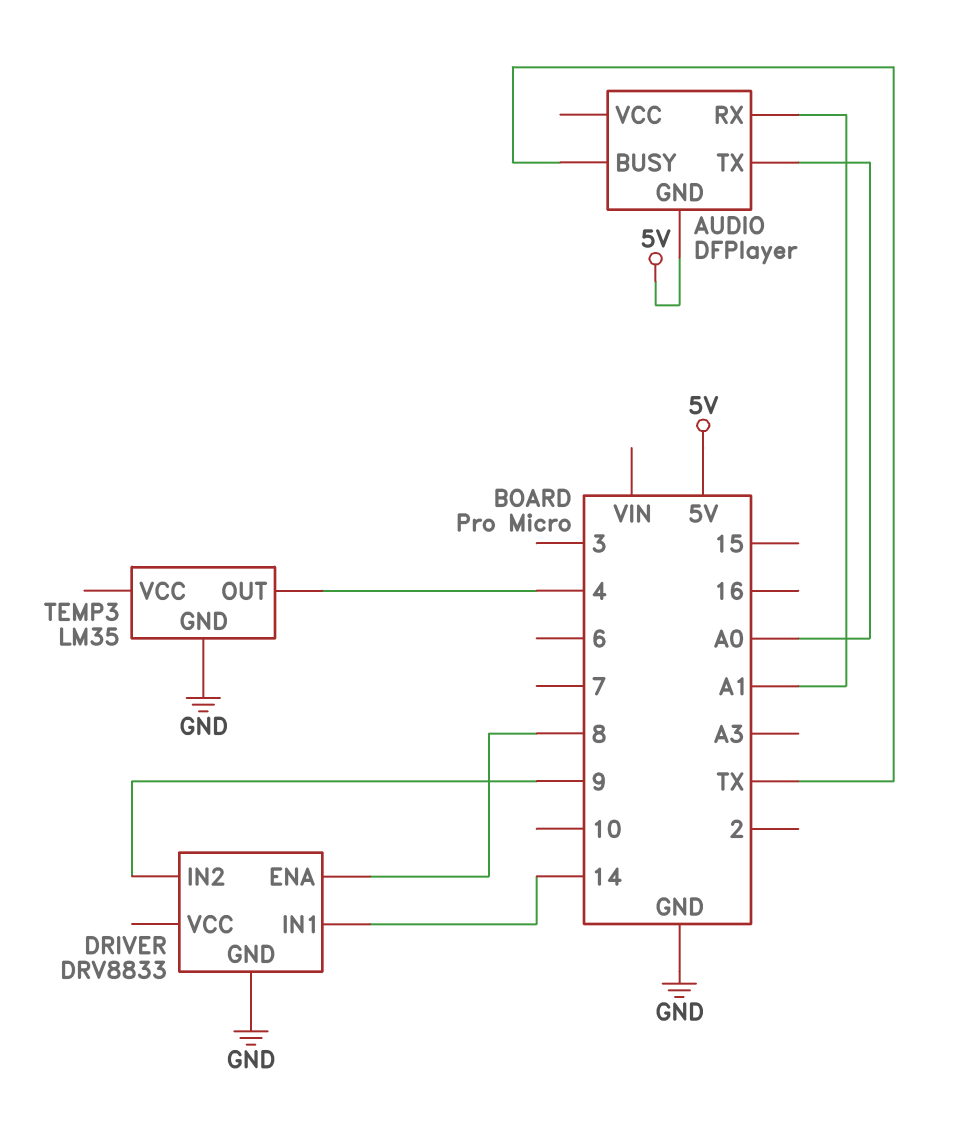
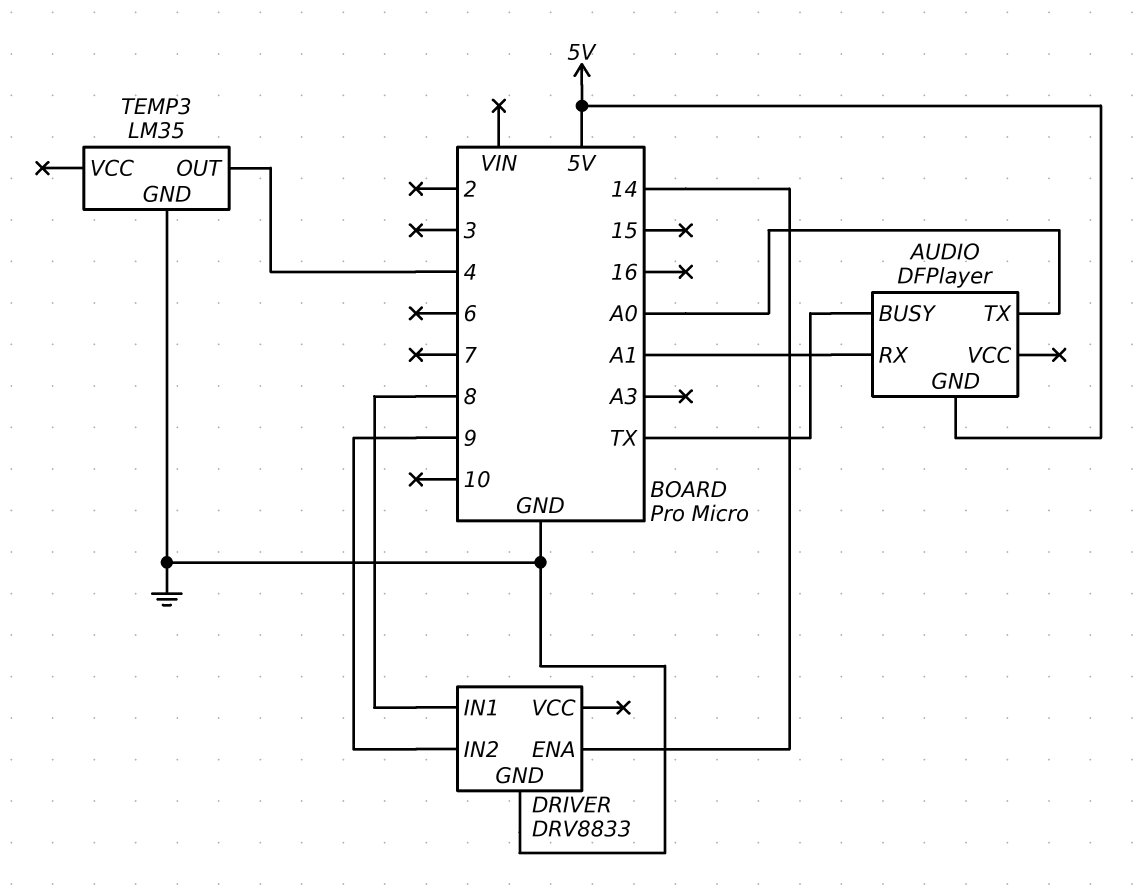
DRIVER pin ENA: 8 -> 14
DRIVER pin IN1: 14 -> 8

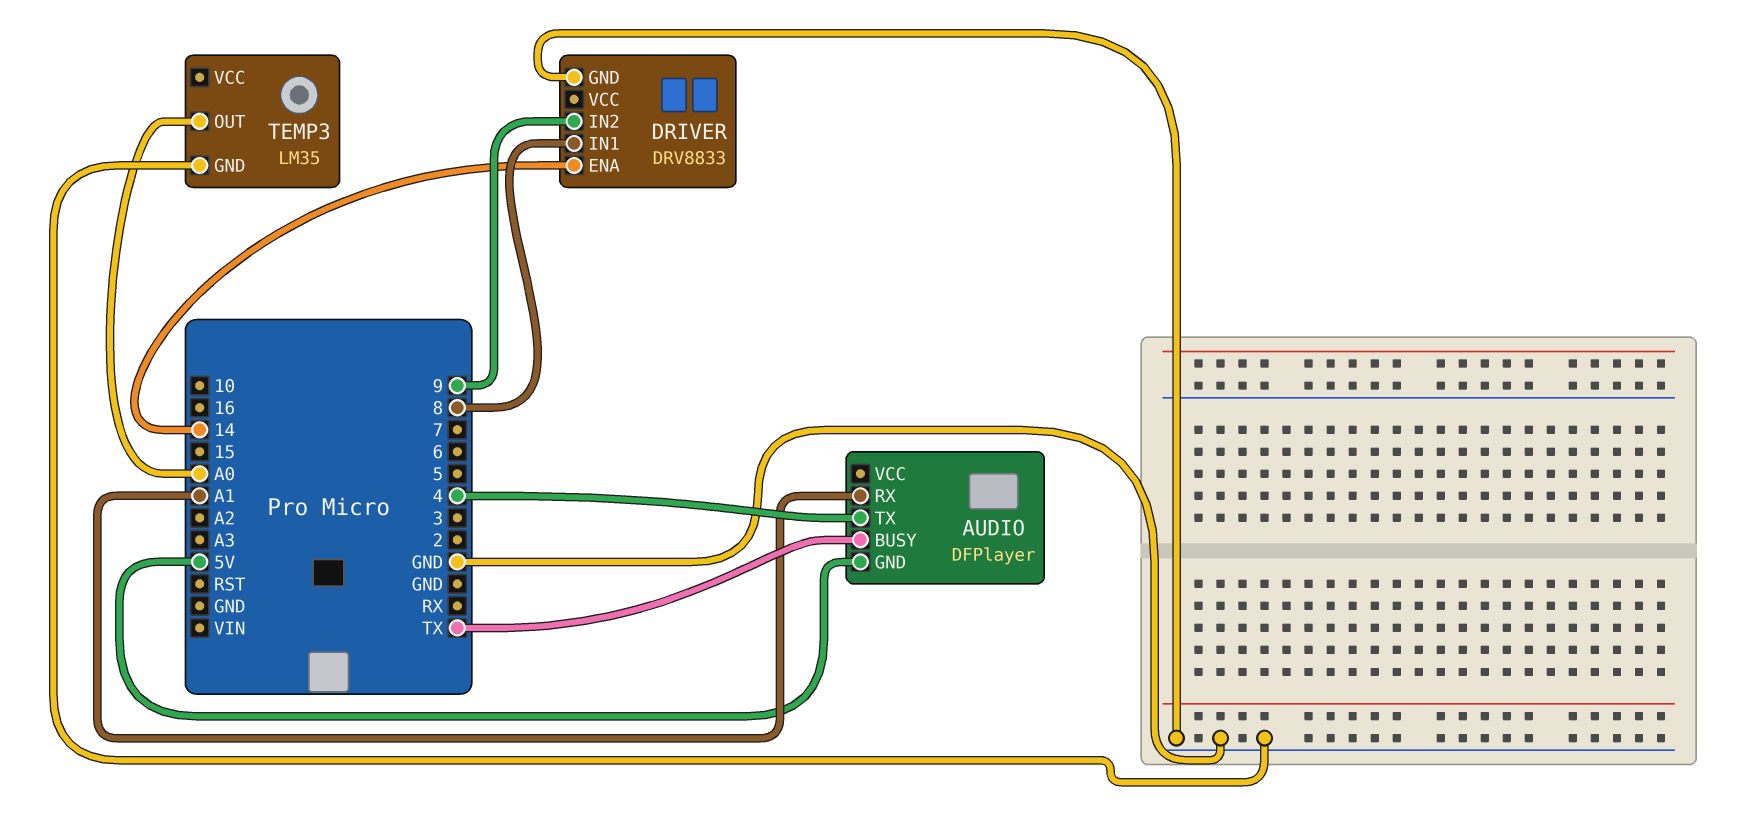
AUDIO pin TX: A0 -> 4
TEMP3 pin OUT: 4 -> A0

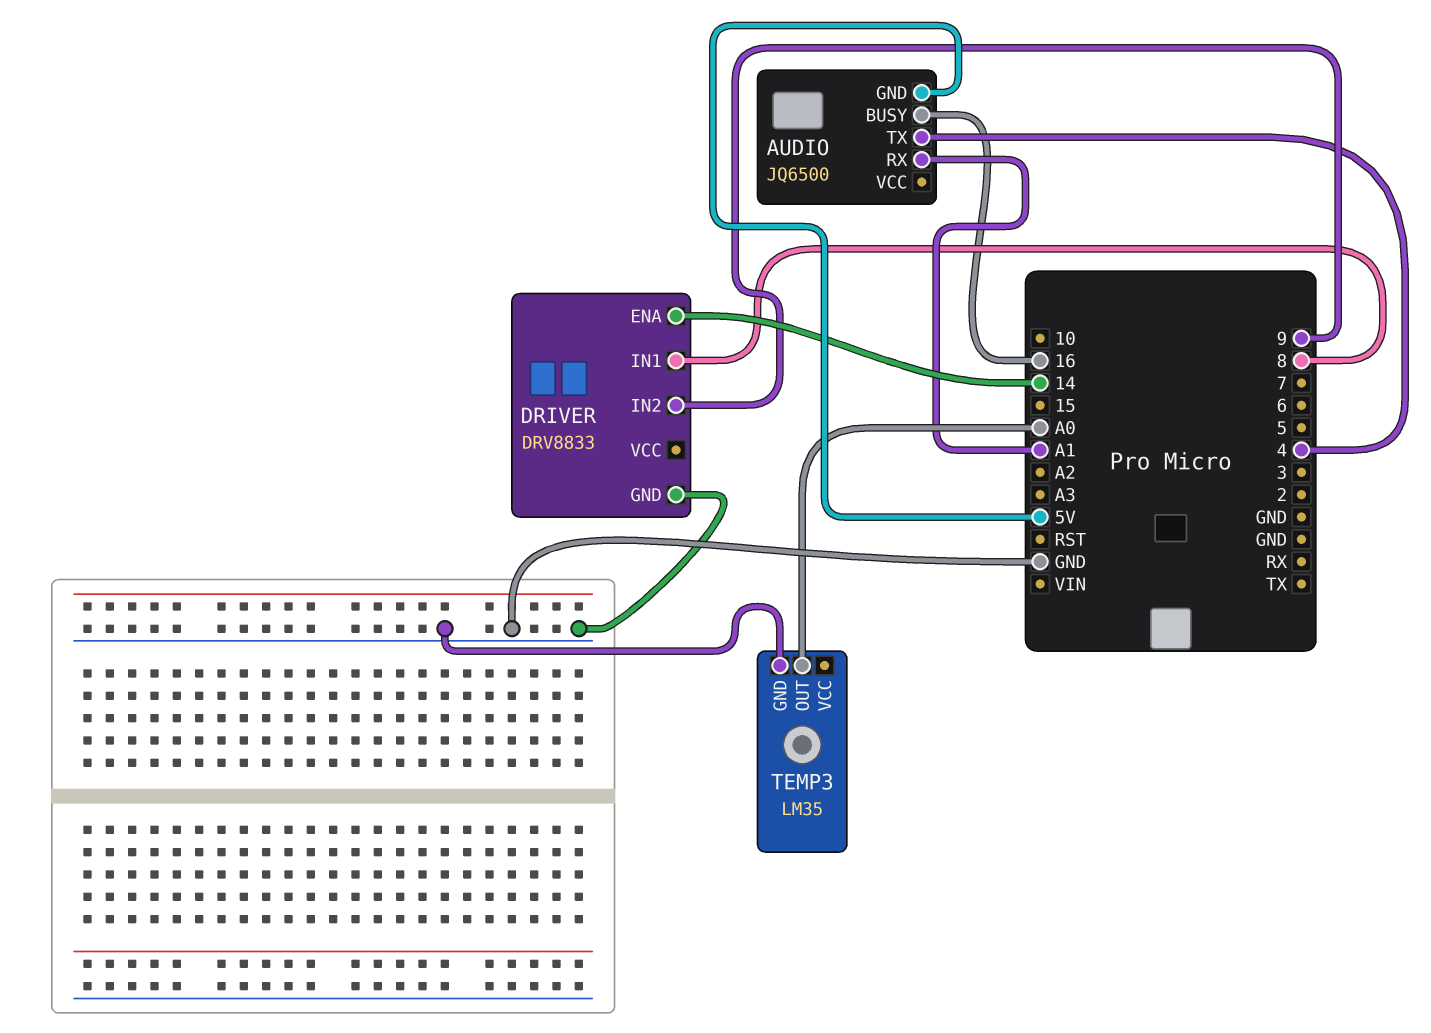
AUDIO: DFPlayer -> JQ6500
AUDIO pin BUSY: TX -> 16

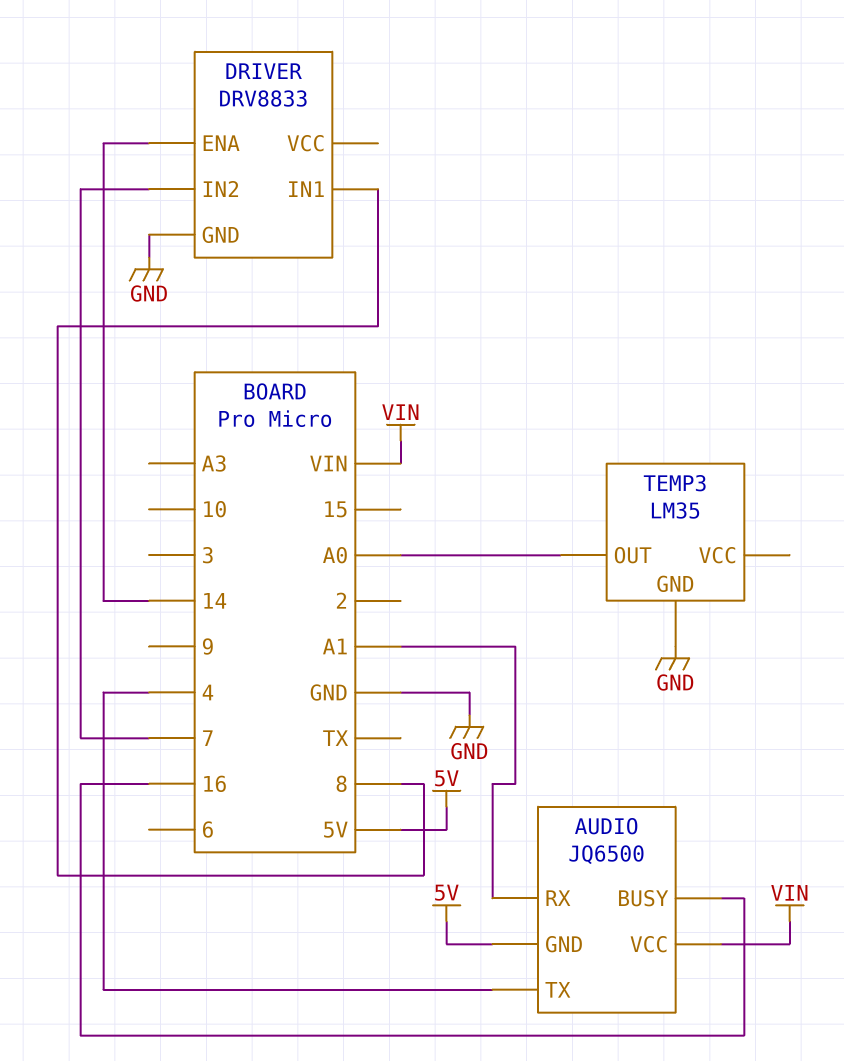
AUDIO pin VCC: none -> VIN
DRIVER pin IN2: 9 -> 7

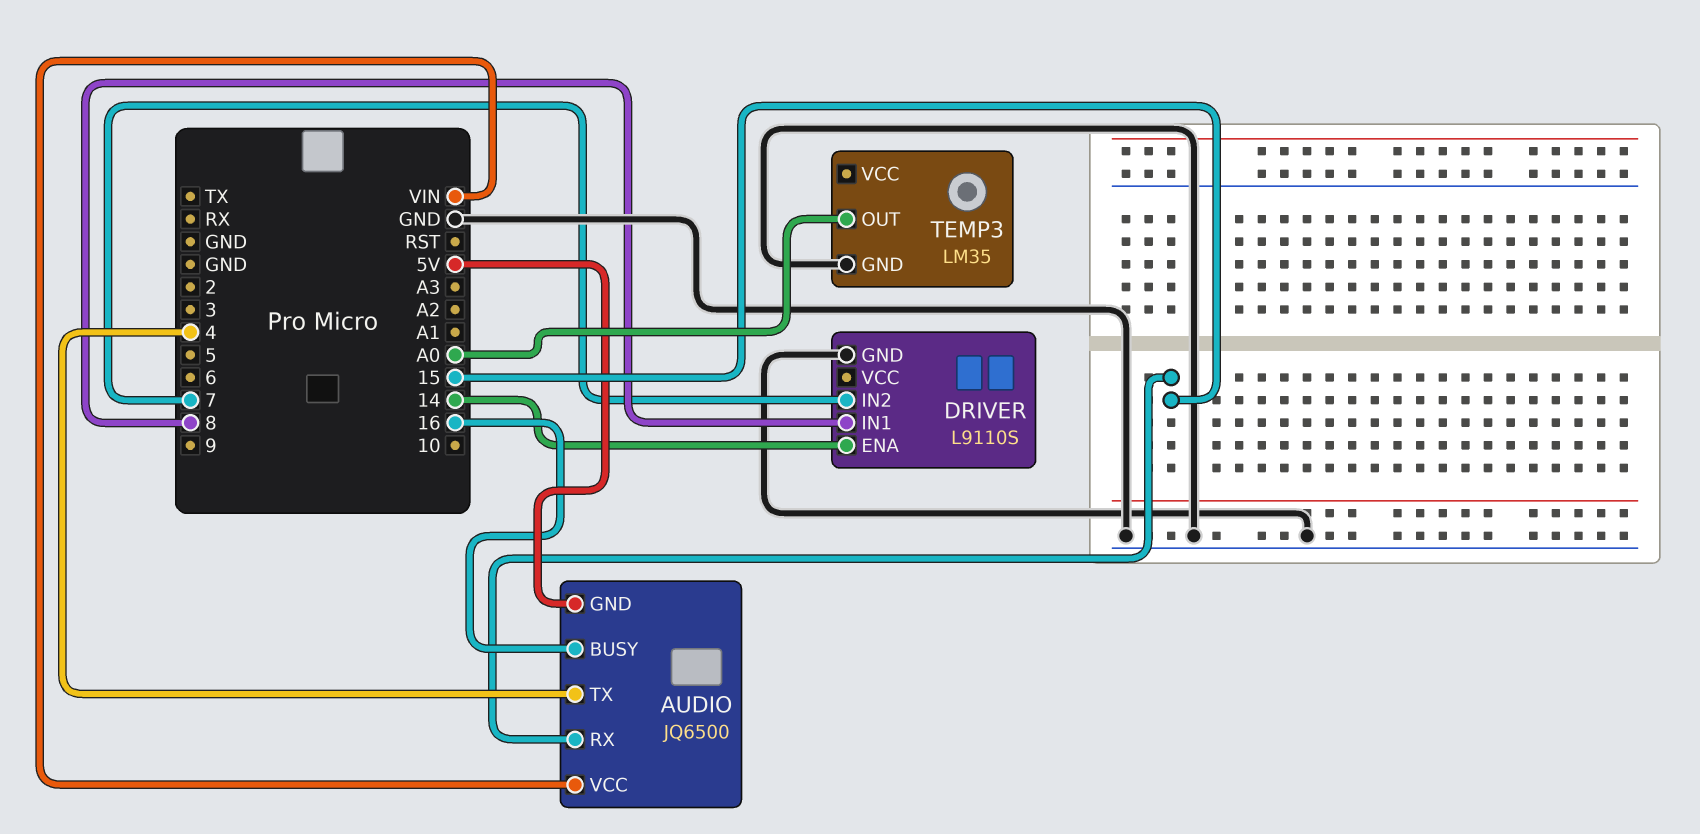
AUDIO pin RX: A1 -> 15
DRIVER: DRV8833 -> L9110S

